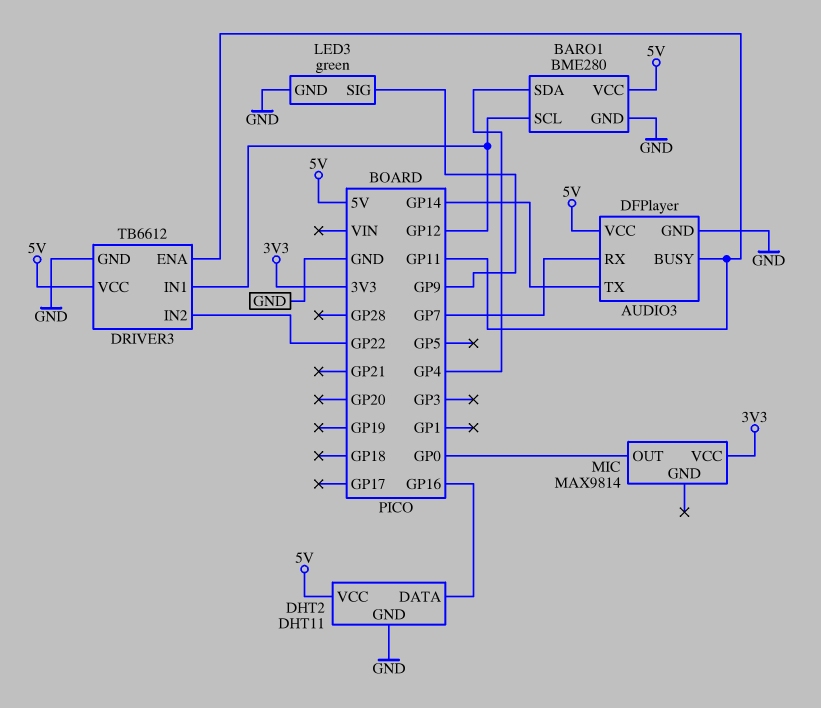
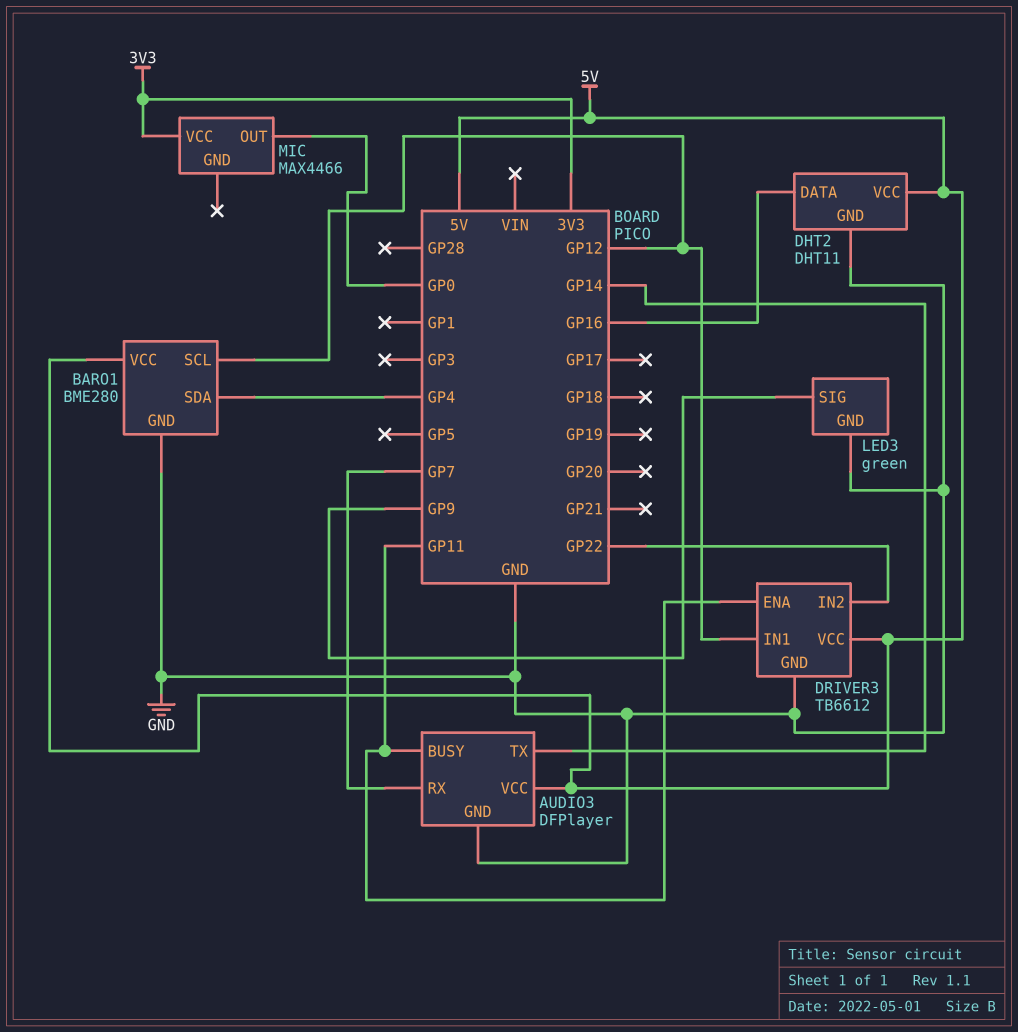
MIC: MAX9814 -> MAX4466

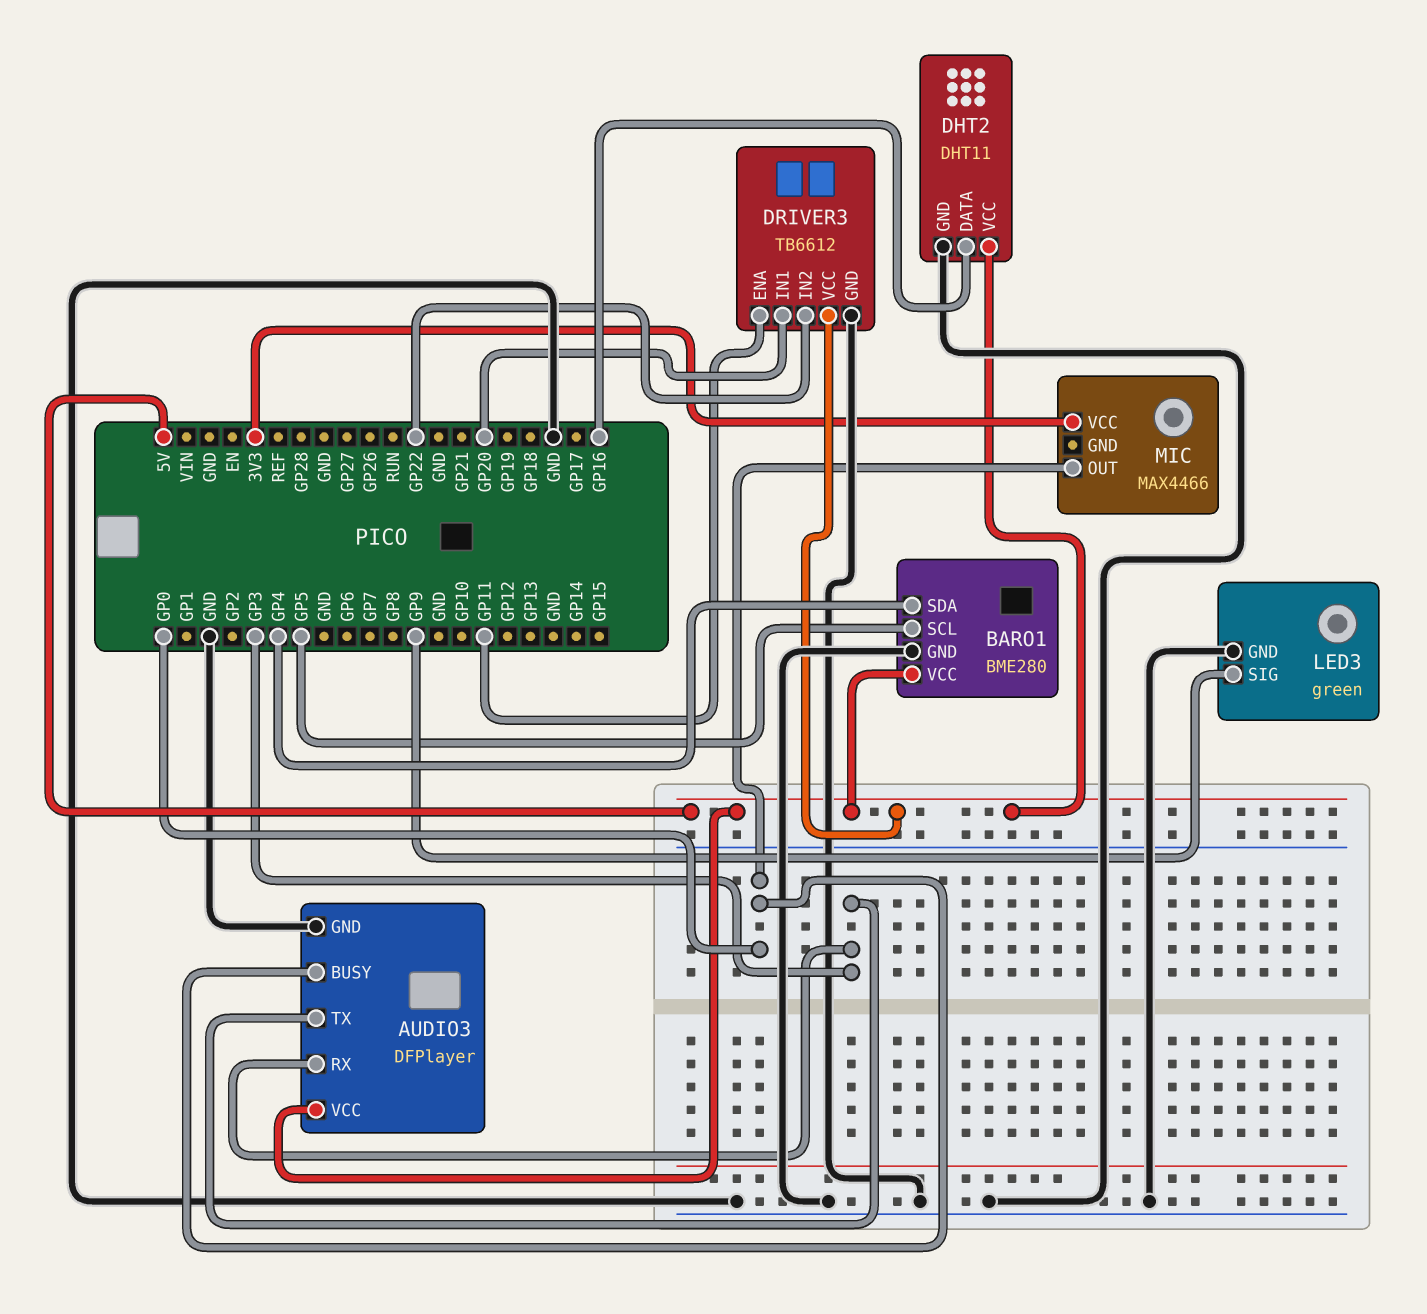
AUDIO3 pin BUSY: GP11 -> GP0
AUDIO3 pin RX: GP7 -> GP3
AUDIO3 pin TX: GP14 -> GP3
BARO1 pin SCL: GP12 -> GP5
DRIVER3 pin IN1: GP12 -> GP20

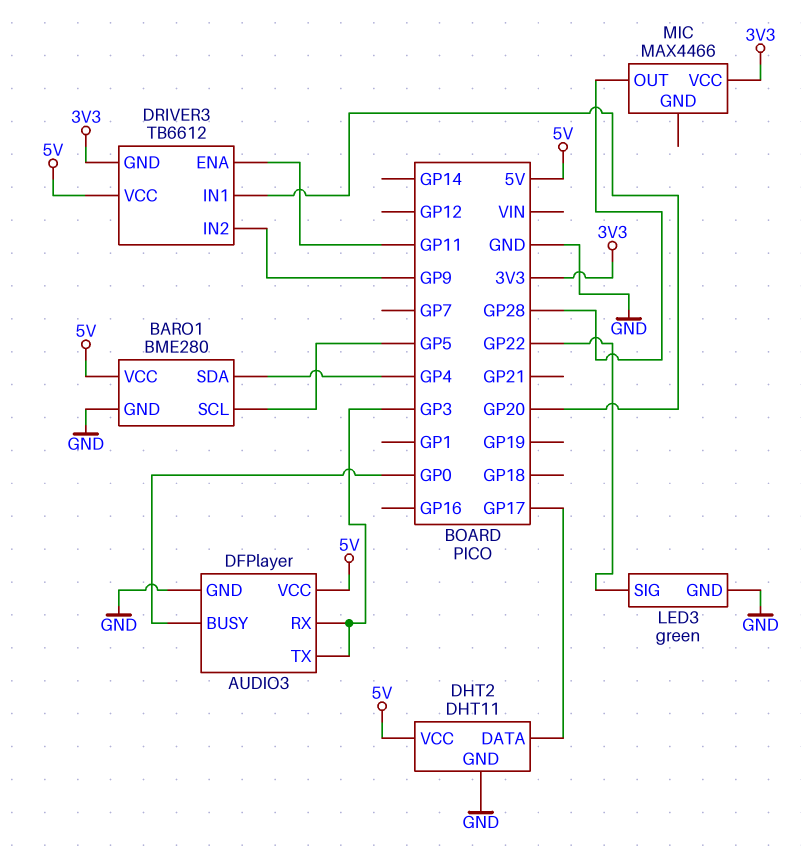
DHT2 pin DATA: GP16 -> GP17
DRIVER3 pin GND: GND -> 3V3
DRIVER3 pin IN2: GP22 -> GP9
LED3 pin SIG: GP9 -> GP22
MIC pin OUT: GP0 -> GP28

